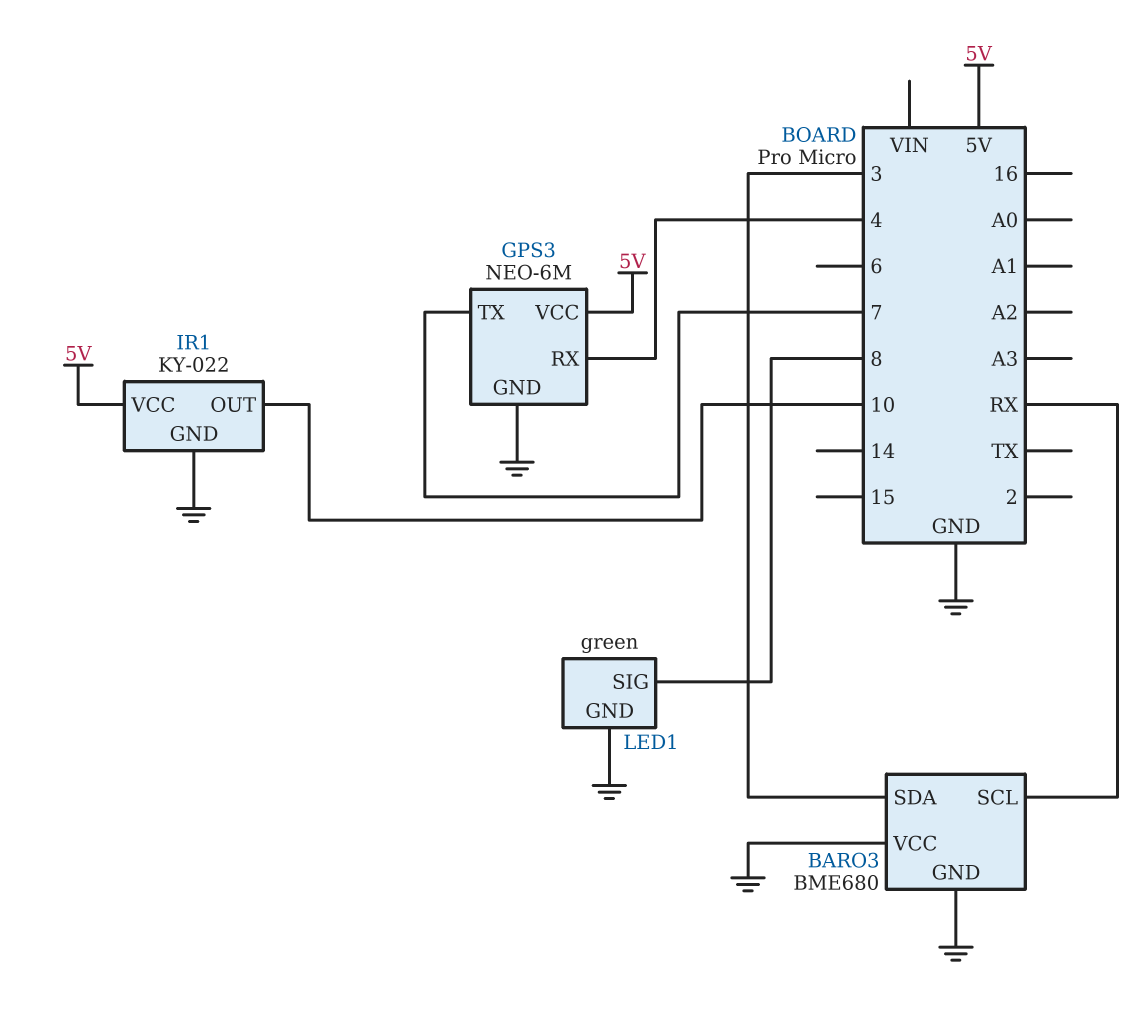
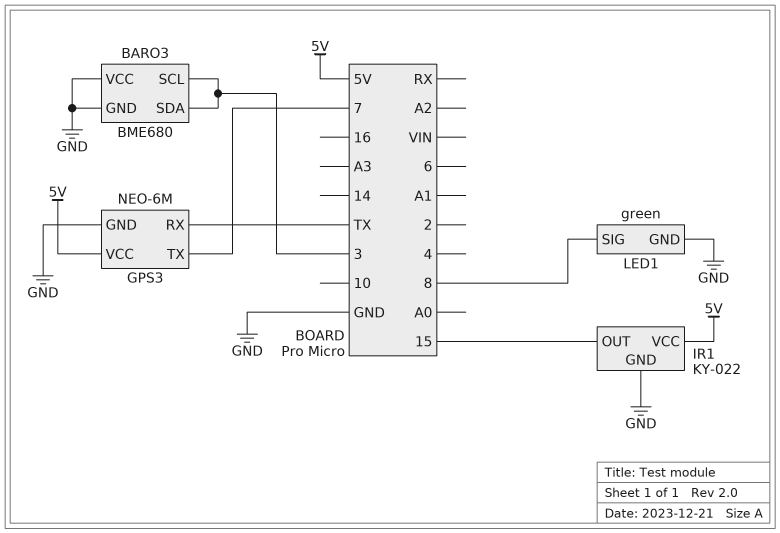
BARO3 pin SCL: RX -> 3
GPS3 pin RX: 4 -> TX
IR1 pin OUT: 10 -> 15

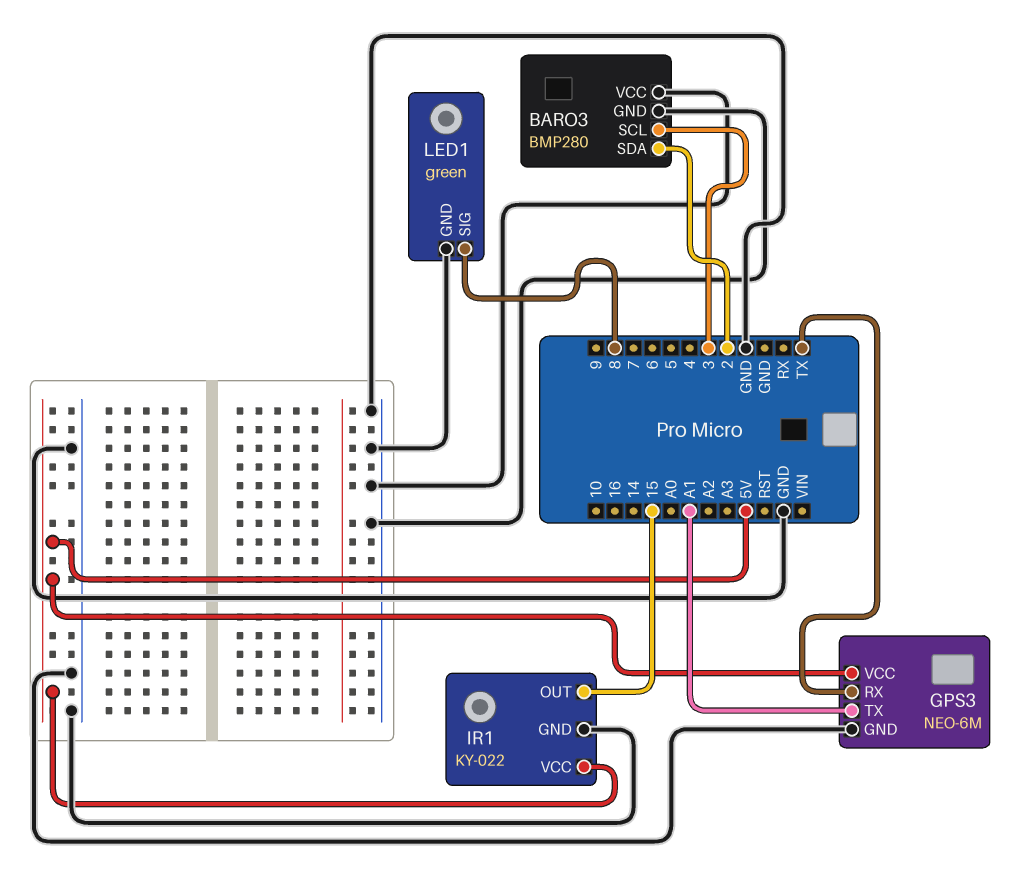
BARO3: BME680 -> BMP280
BARO3 pin SDA: 3 -> 2
GPS3 pin TX: 7 -> A1

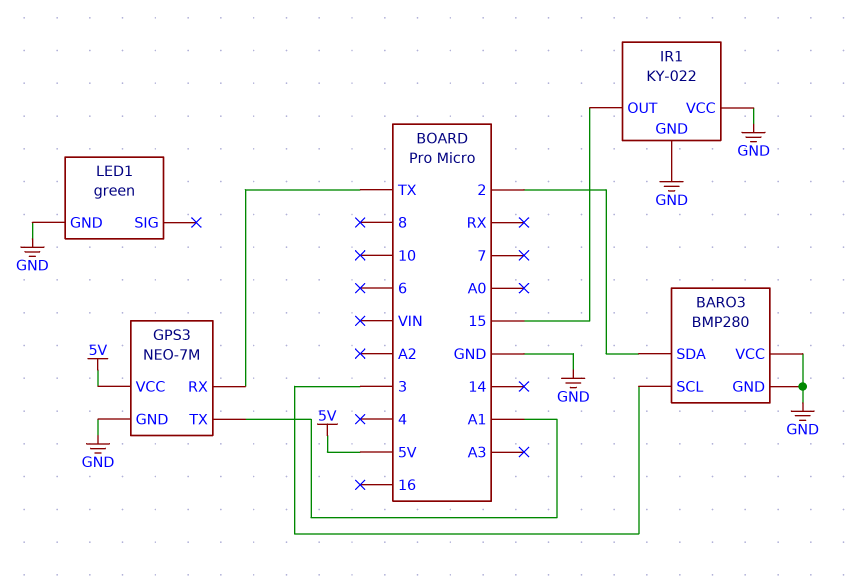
GPS3: NEO-6M -> NEO-7M
IR1 pin VCC: 5V -> GND
LED1 pin SIG: 8 -> none

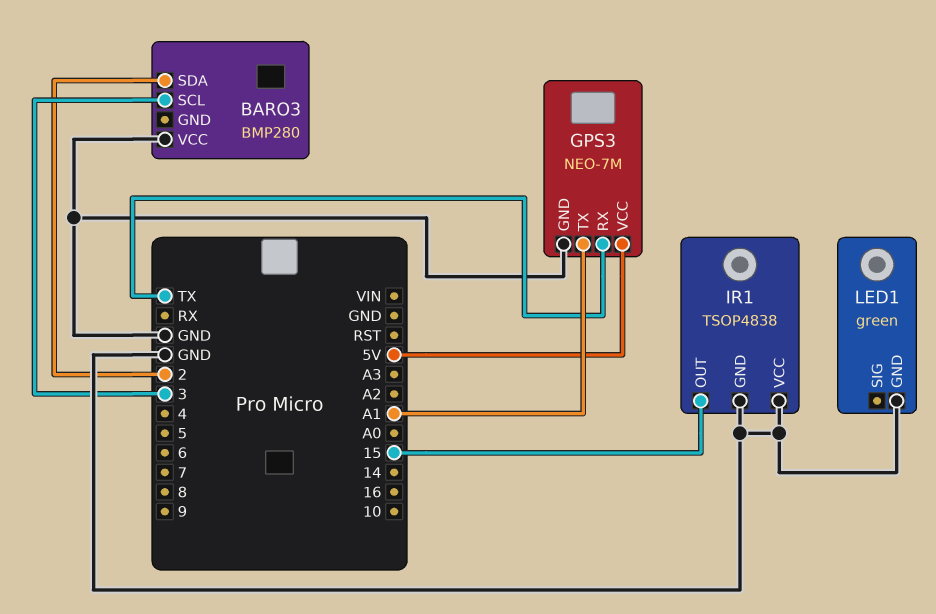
BARO3 pin GND: GND -> none
IR1: KY-022 -> TSOP4838

